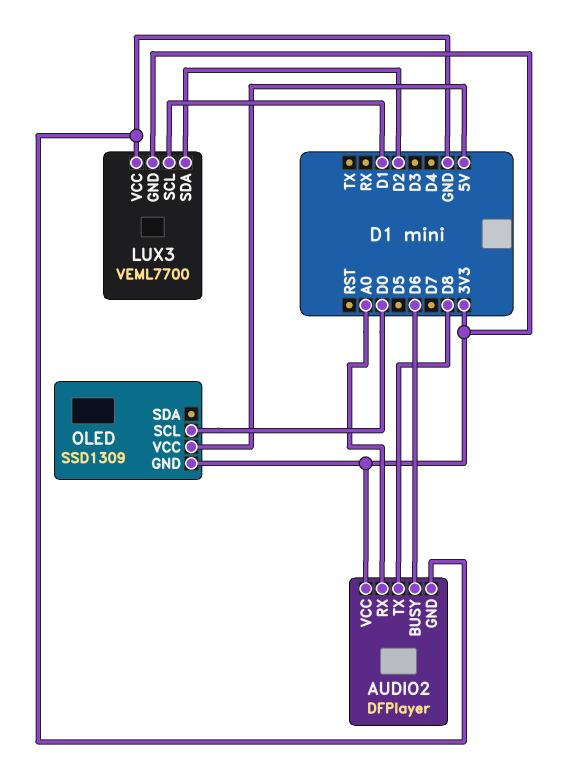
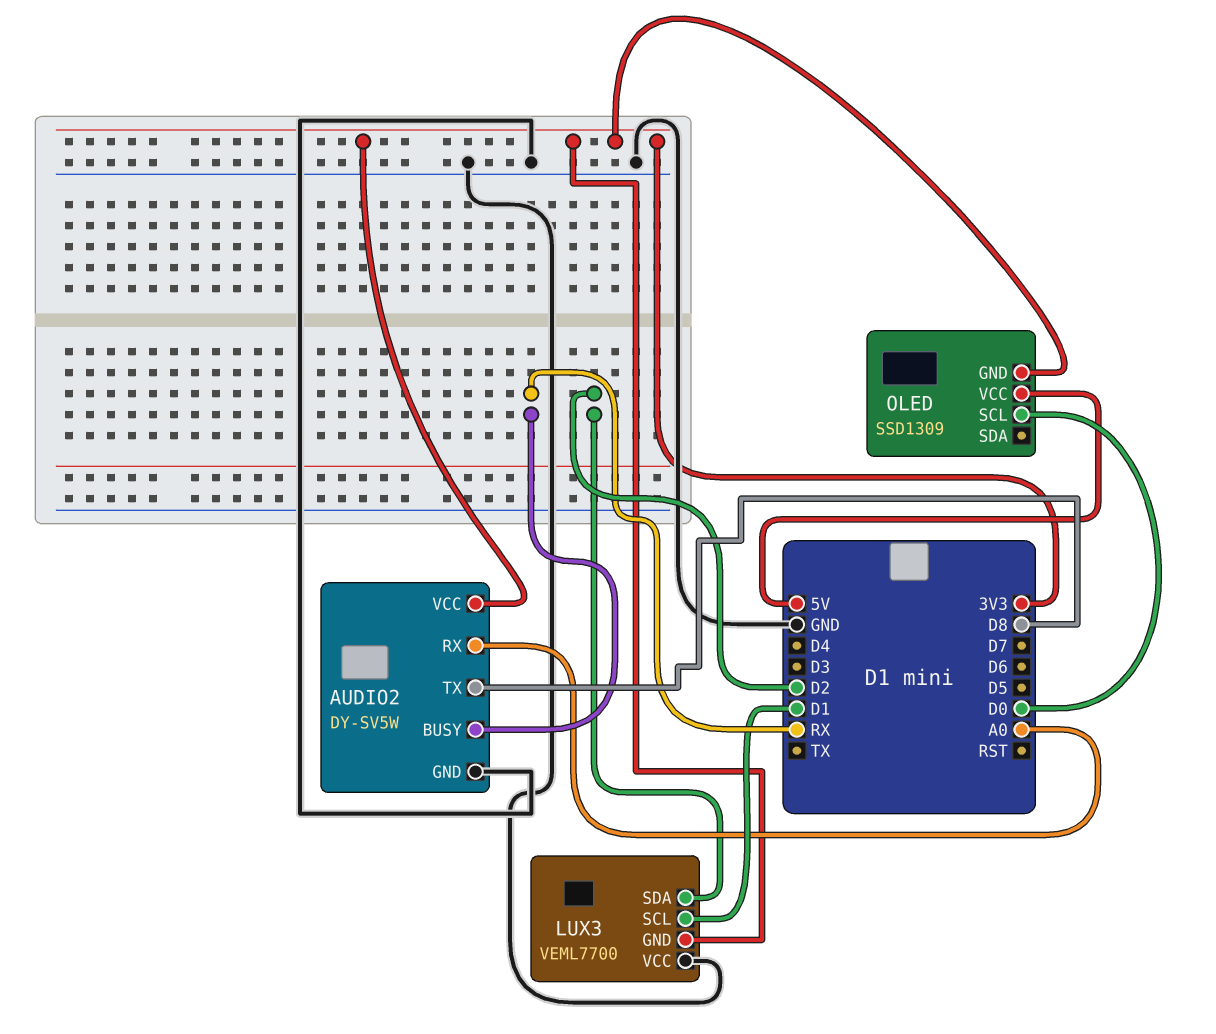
AUDIO2: DFPlayer -> DY-SV5W
AUDIO2 pin BUSY: D6 -> RX

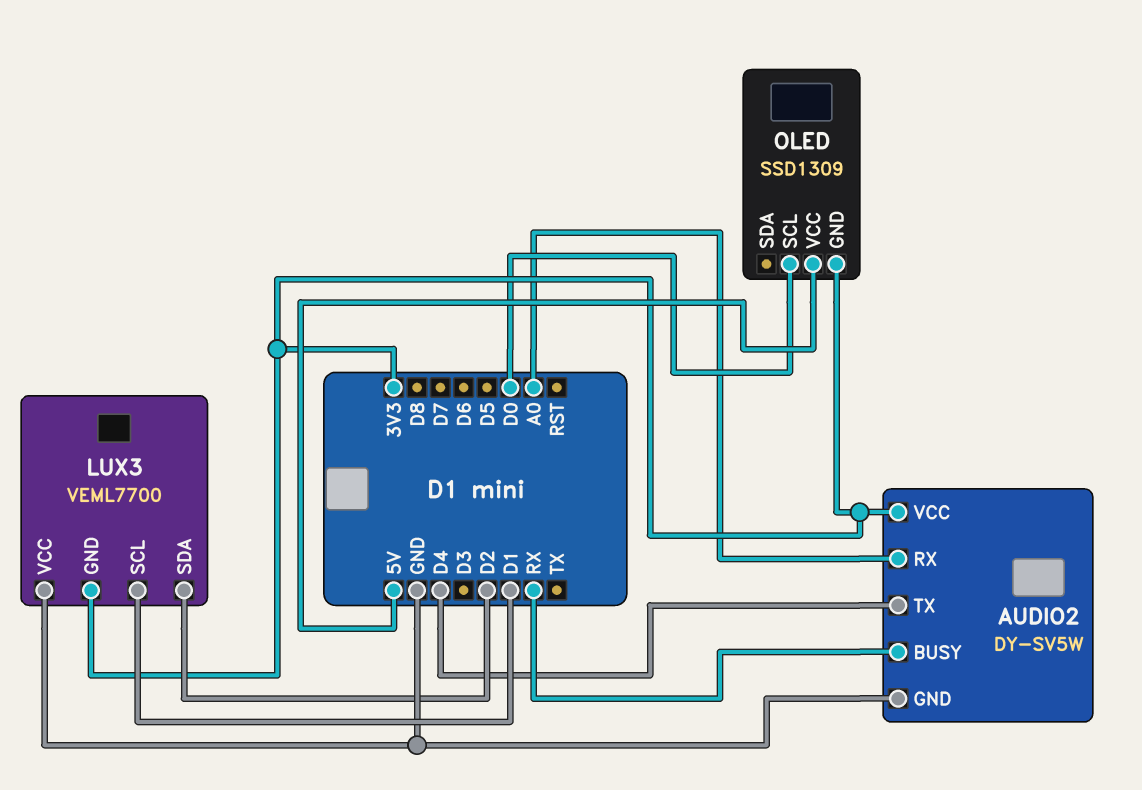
AUDIO2 pin TX: D8 -> D4

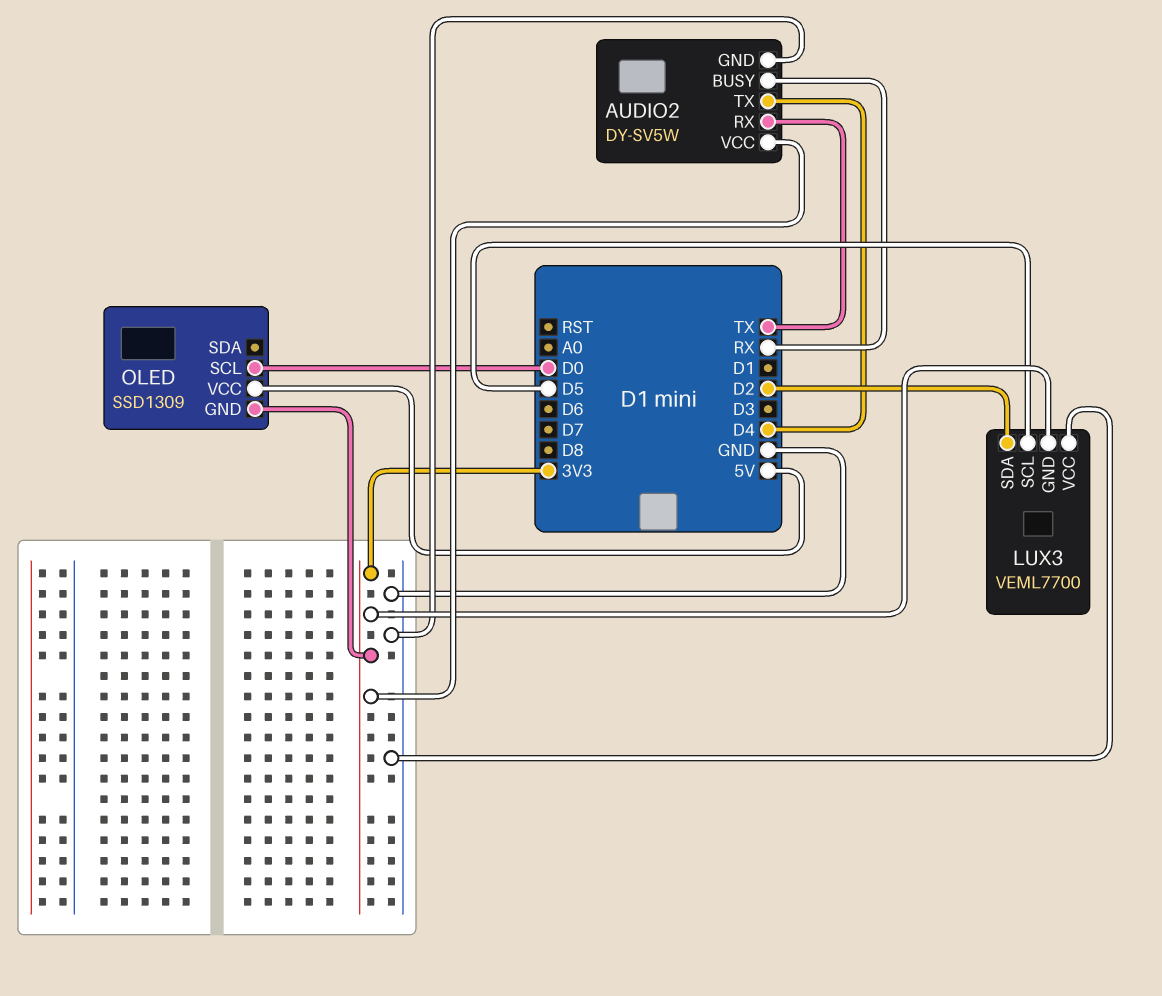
AUDIO2 pin RX: A0 -> TX
LUX3 pin SCL: D1 -> D5

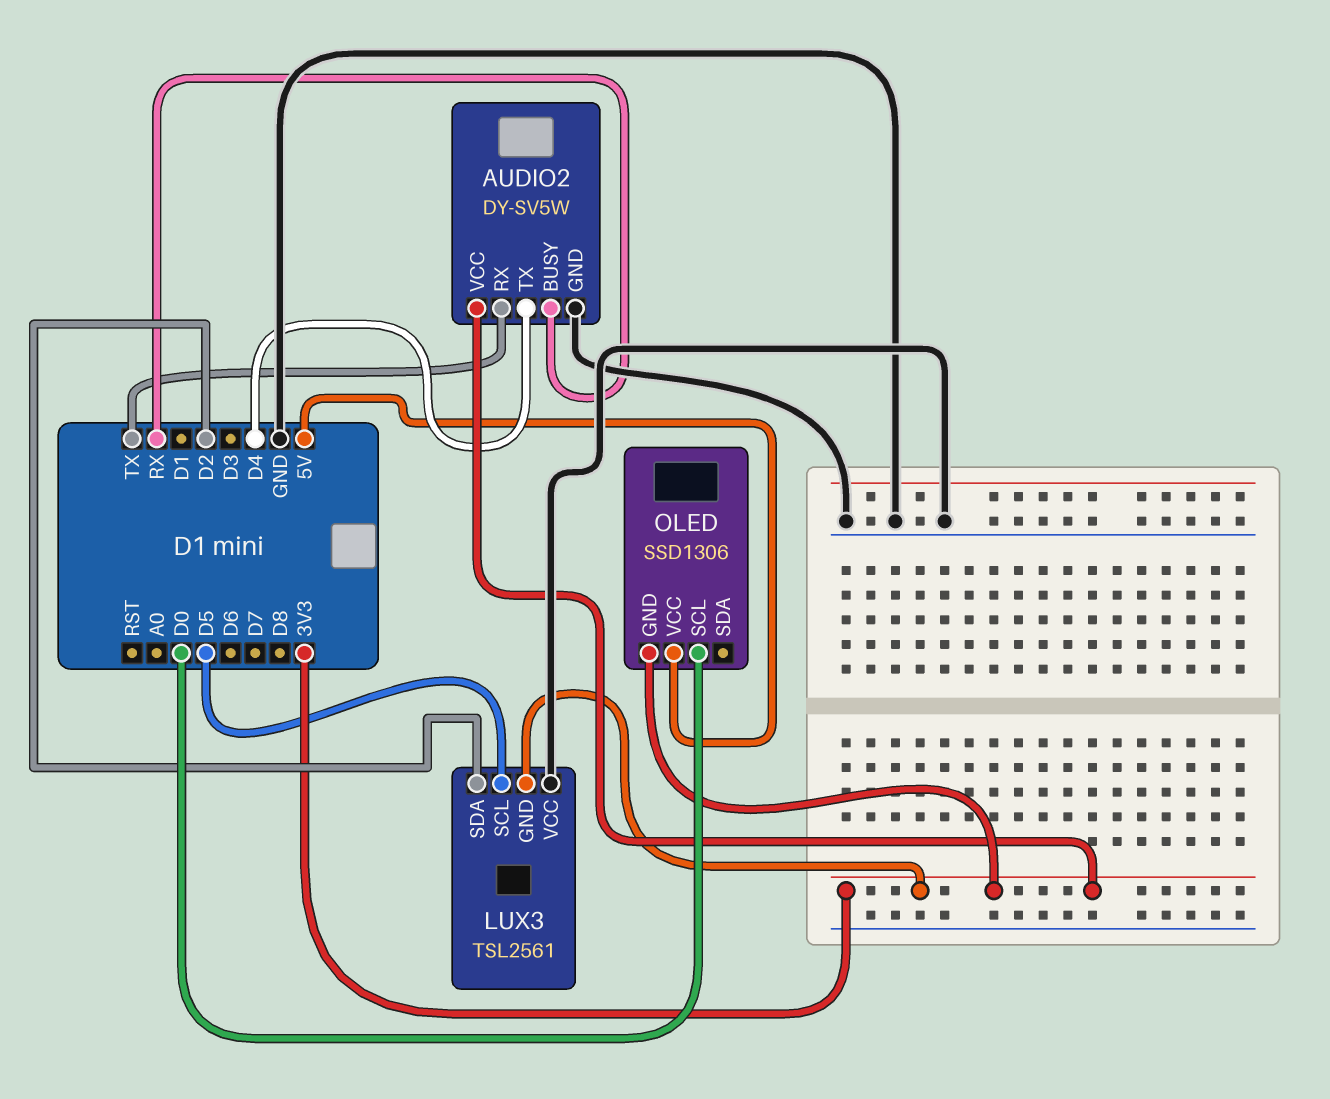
LUX3: VEML7700 -> TSL2561
OLED: SSD1309 -> SSD1306

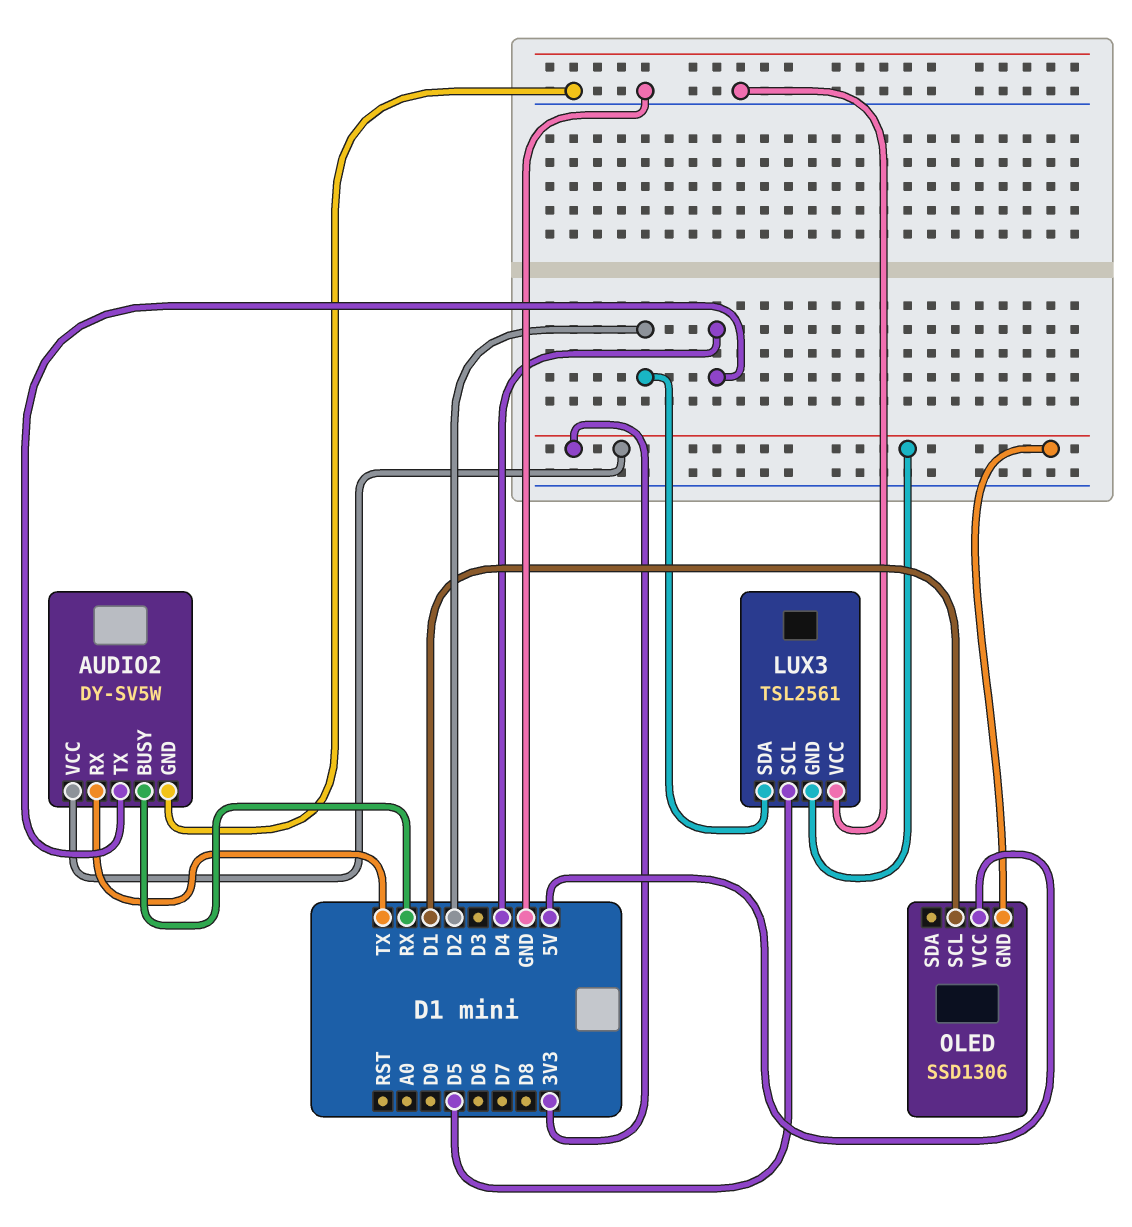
OLED pin SCL: D0 -> D1

